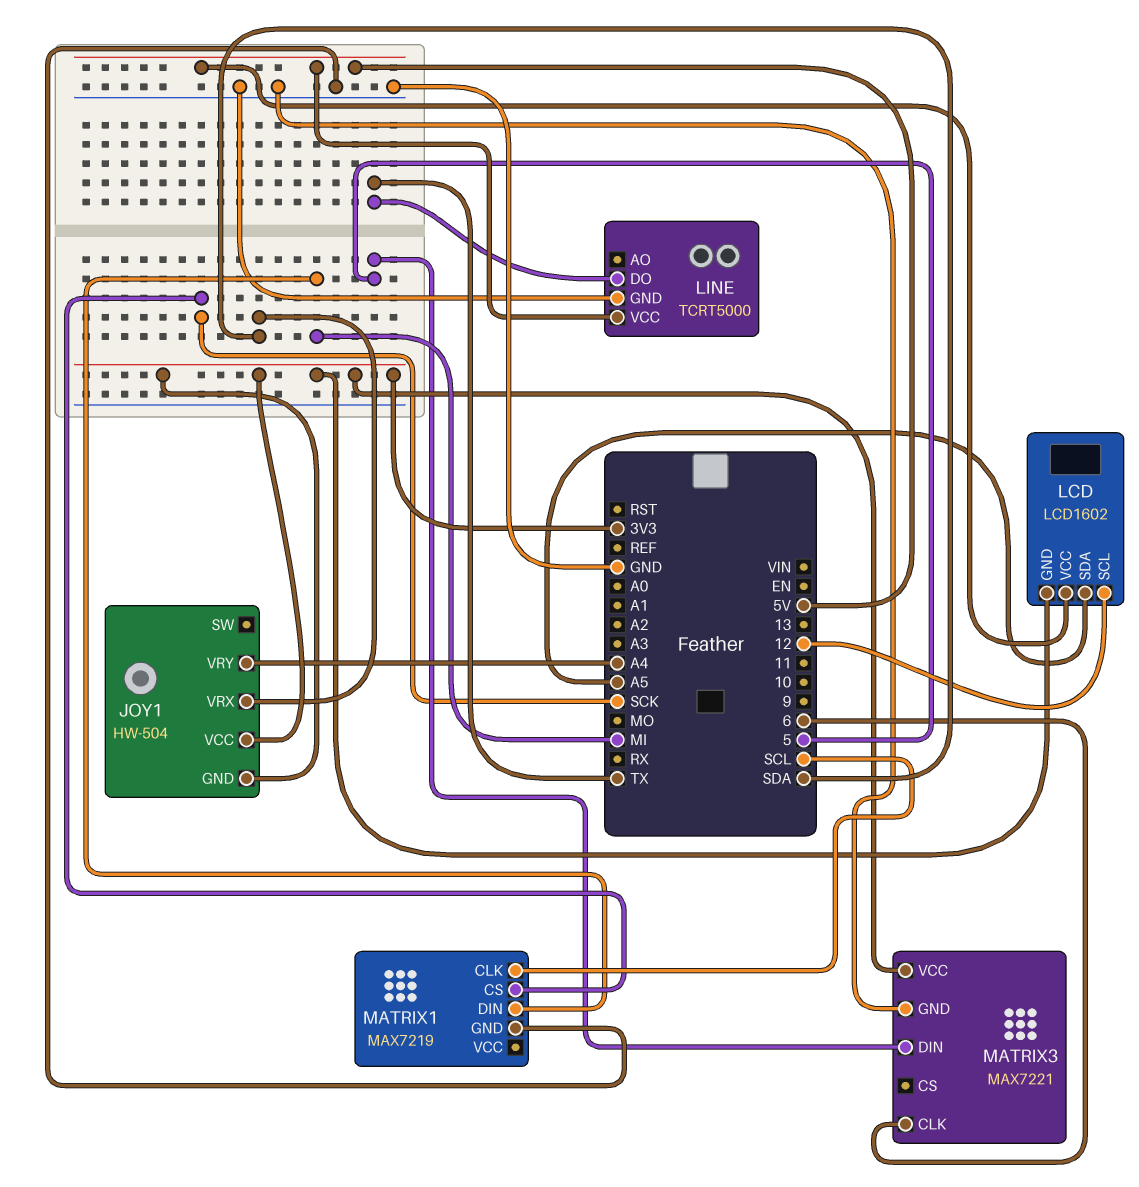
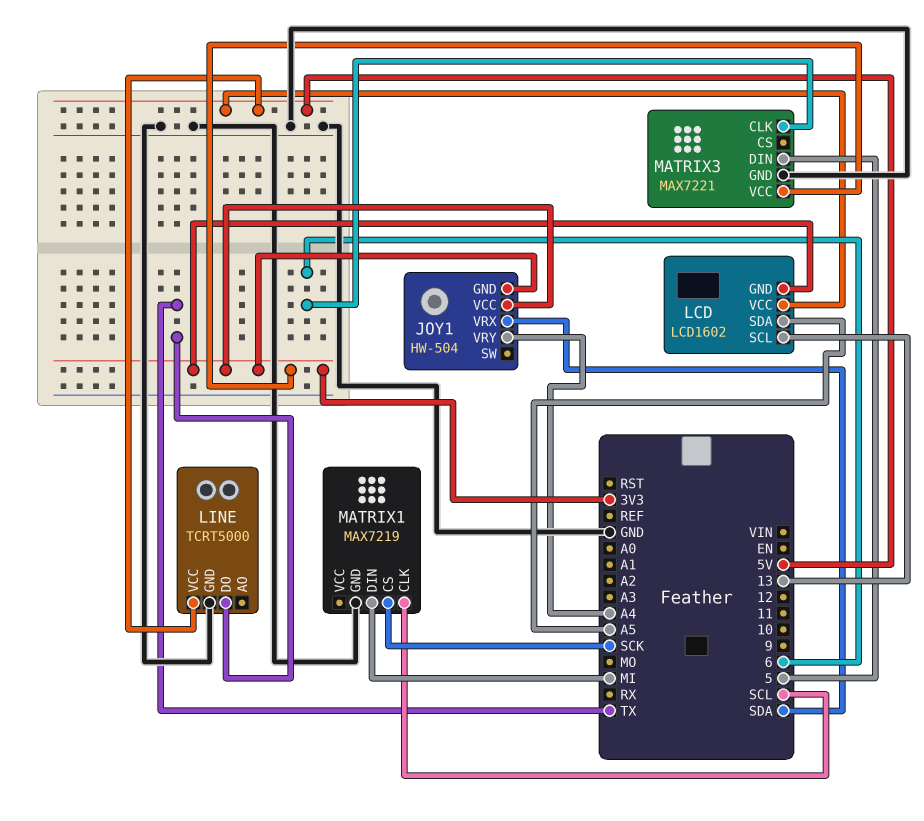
LCD pin SCL: 12 -> 13

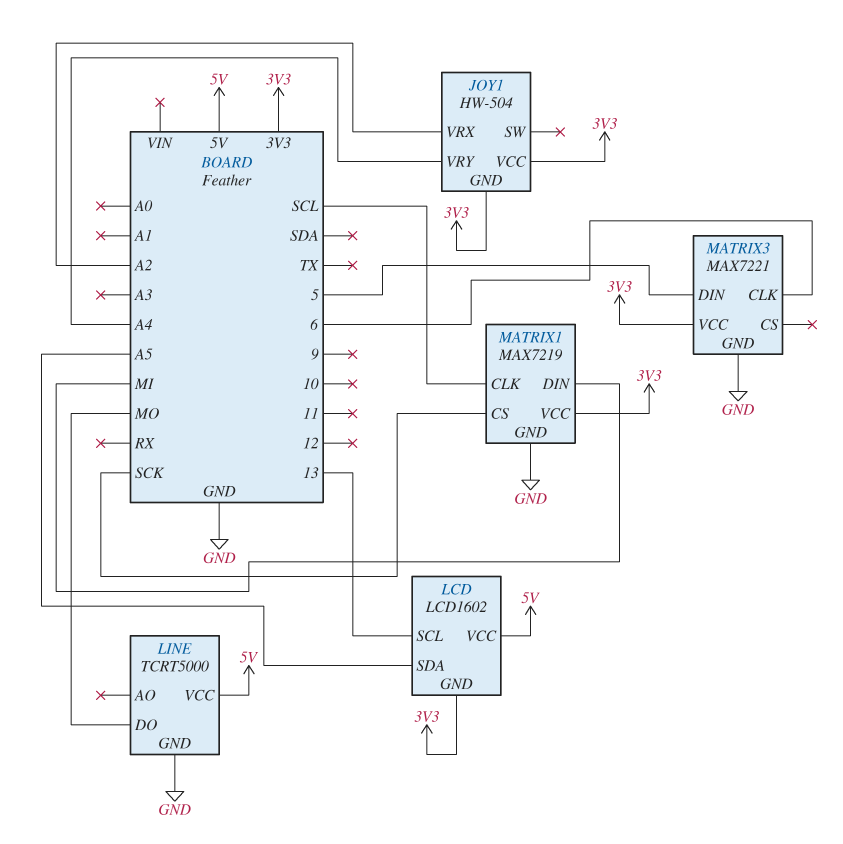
JOY1 pin VRX: SDA -> A2
LINE pin DO: TX -> MO
MATRIX1 pin VCC: none -> 3V3

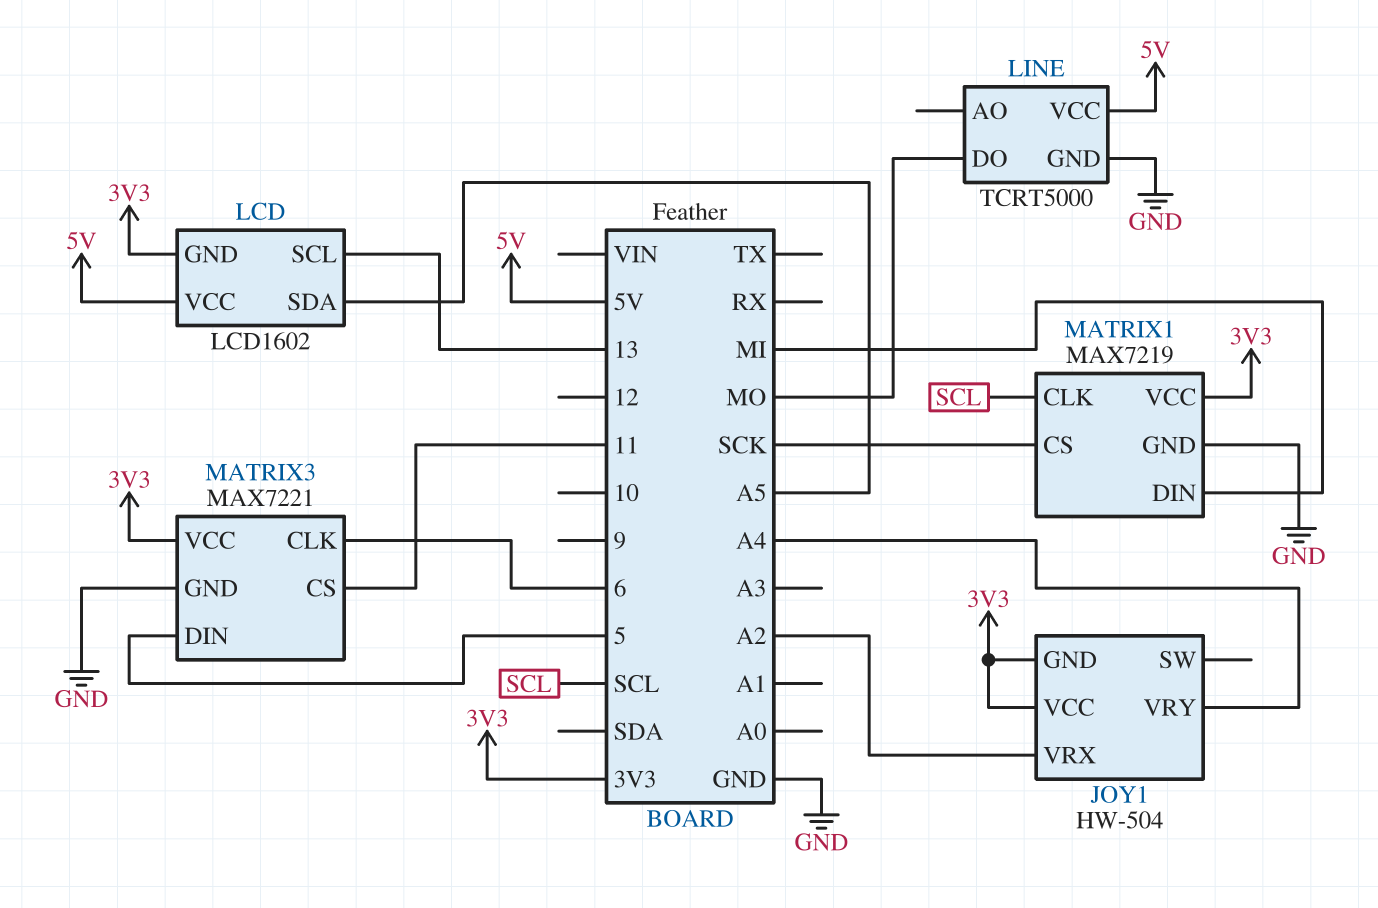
MATRIX3 pin CS: none -> 11

